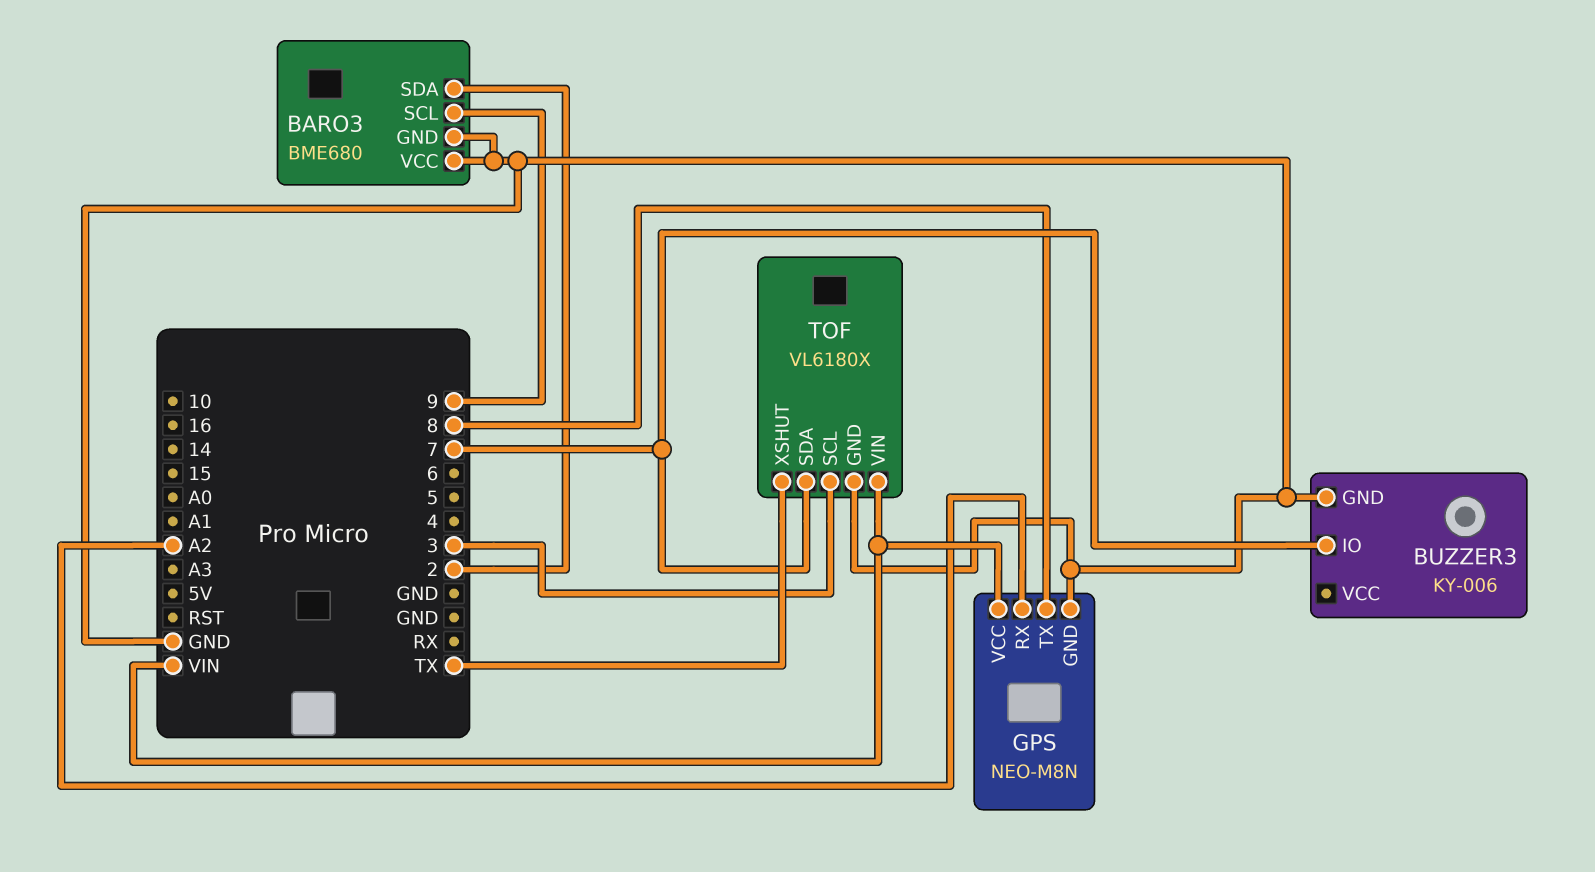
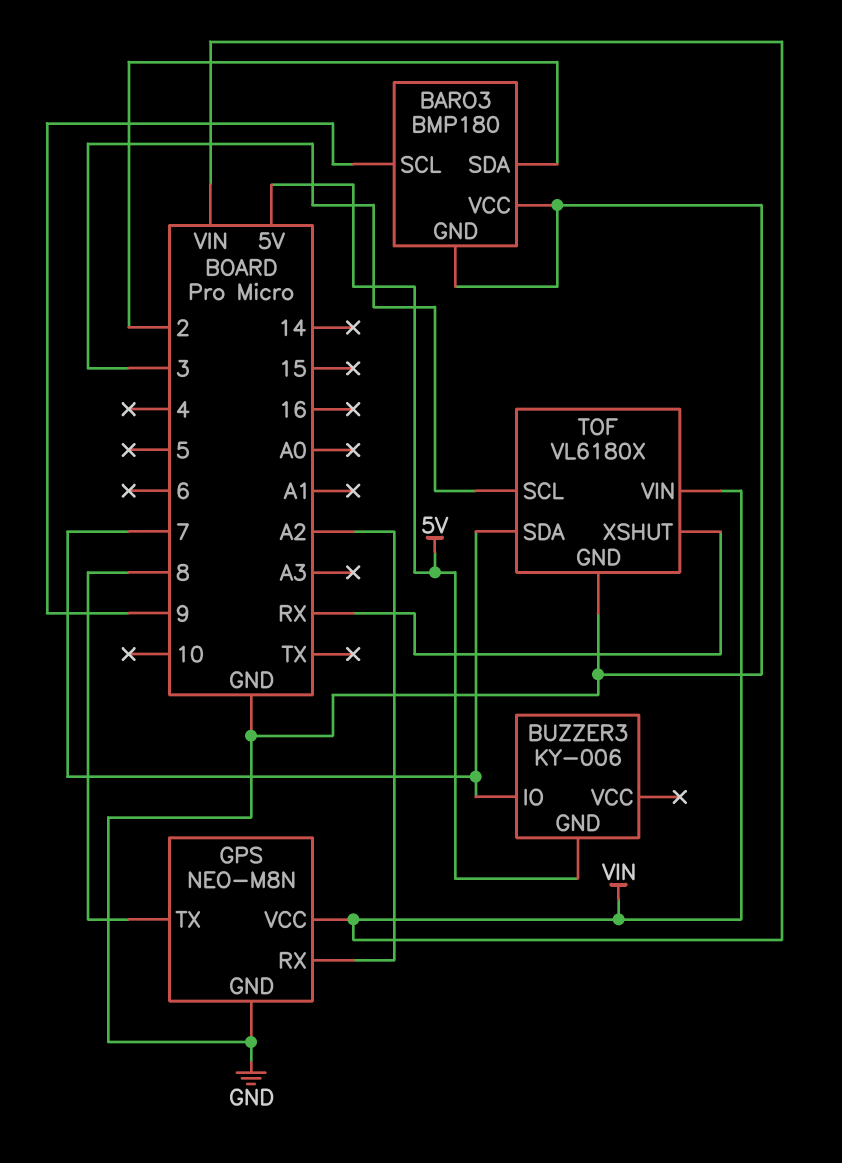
BARO3: BME680 -> BMP180
BUZZER3 pin GND: GND -> 5V
TOF pin XSHUT: TX -> RX

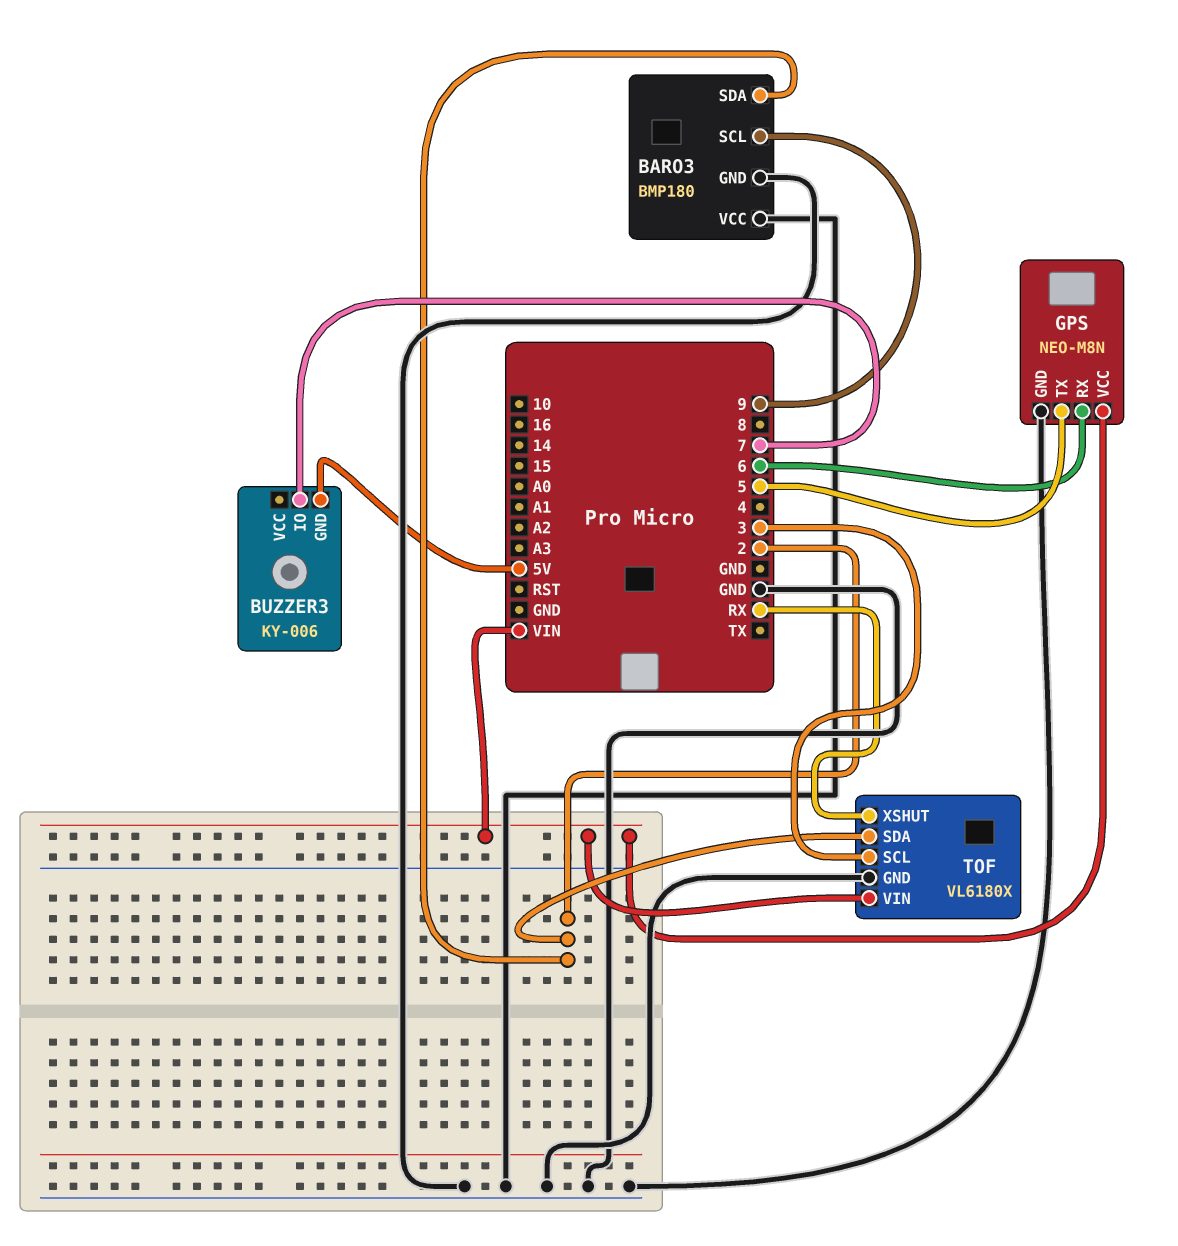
GPS pin RX: A2 -> 6
GPS pin TX: 8 -> 5
TOF pin SDA: 7 -> 2

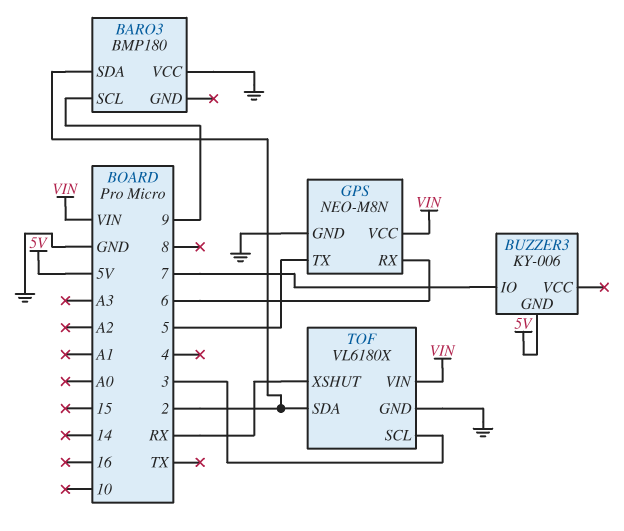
BARO3 pin GND: GND -> none

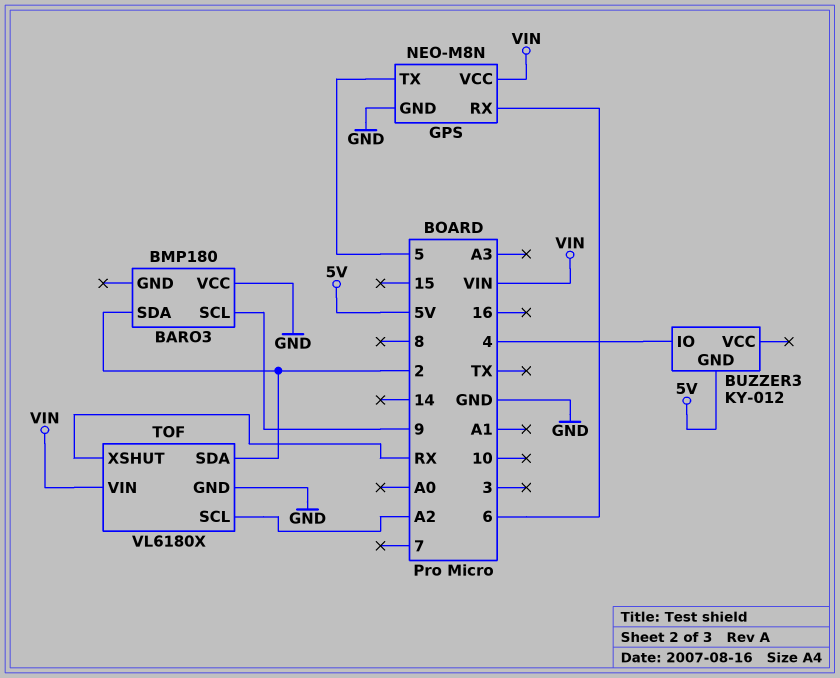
BUZZER3: KY-006 -> KY-012
BUZZER3 pin IO: 7 -> 4
TOF pin SCL: 3 -> A2

